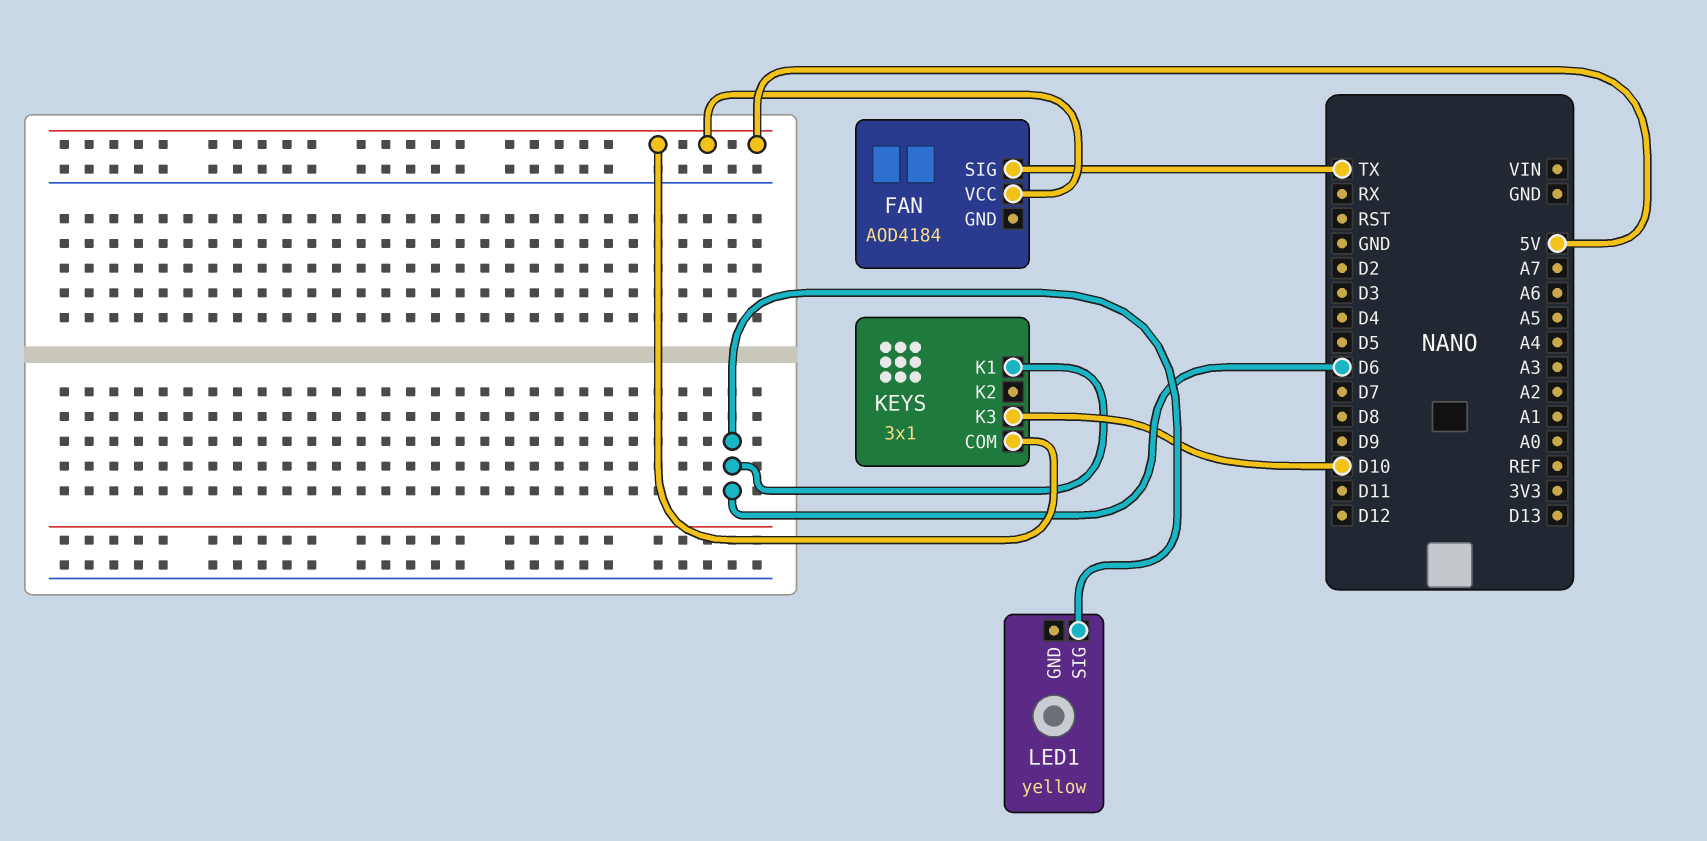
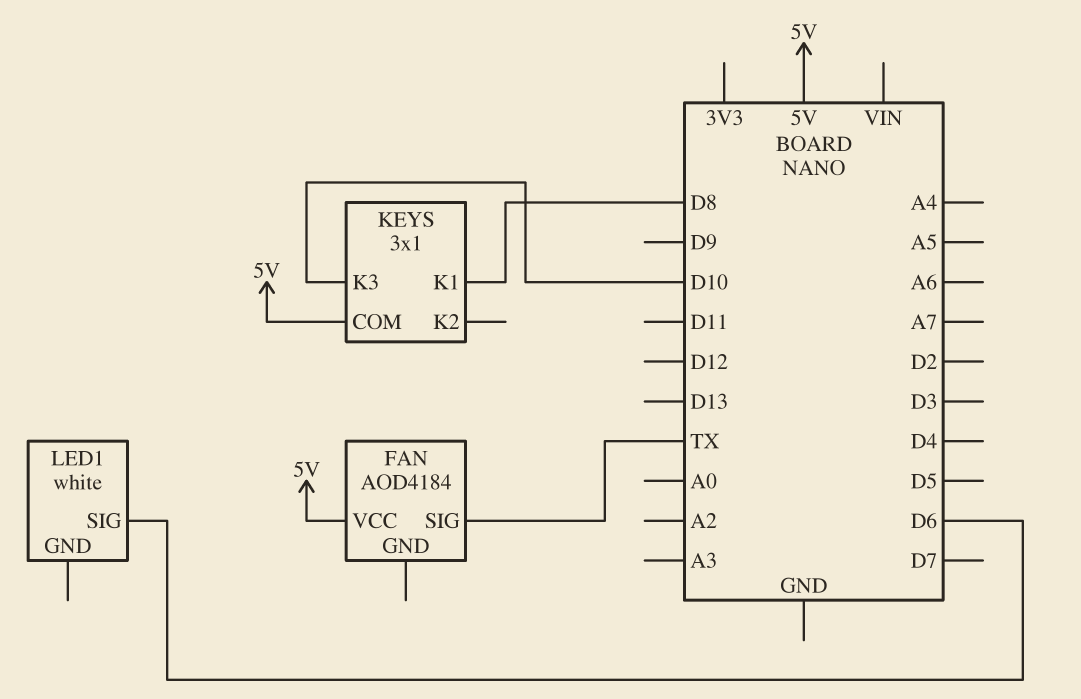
KEYS pin K1: D6 -> D8
LED1: yellow -> white

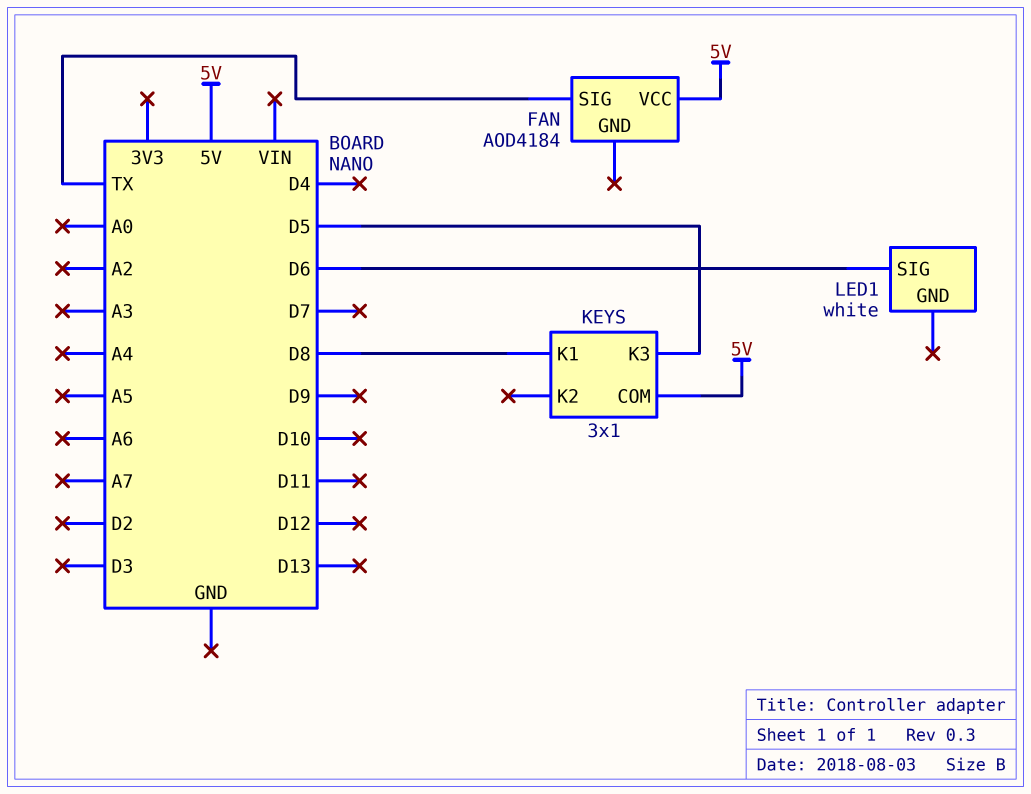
KEYS pin K3: D10 -> D5

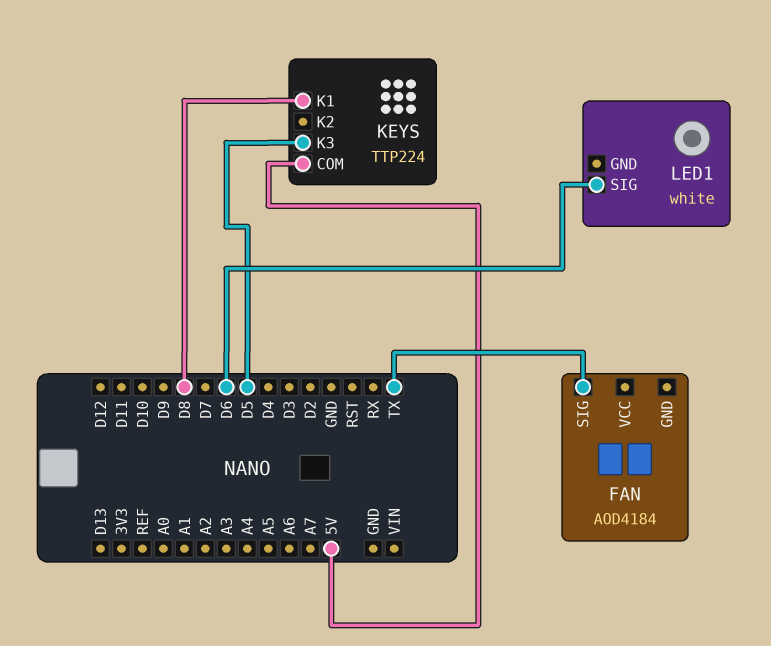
FAN pin VCC: 5V -> none
KEYS: 3x1 -> TTP224

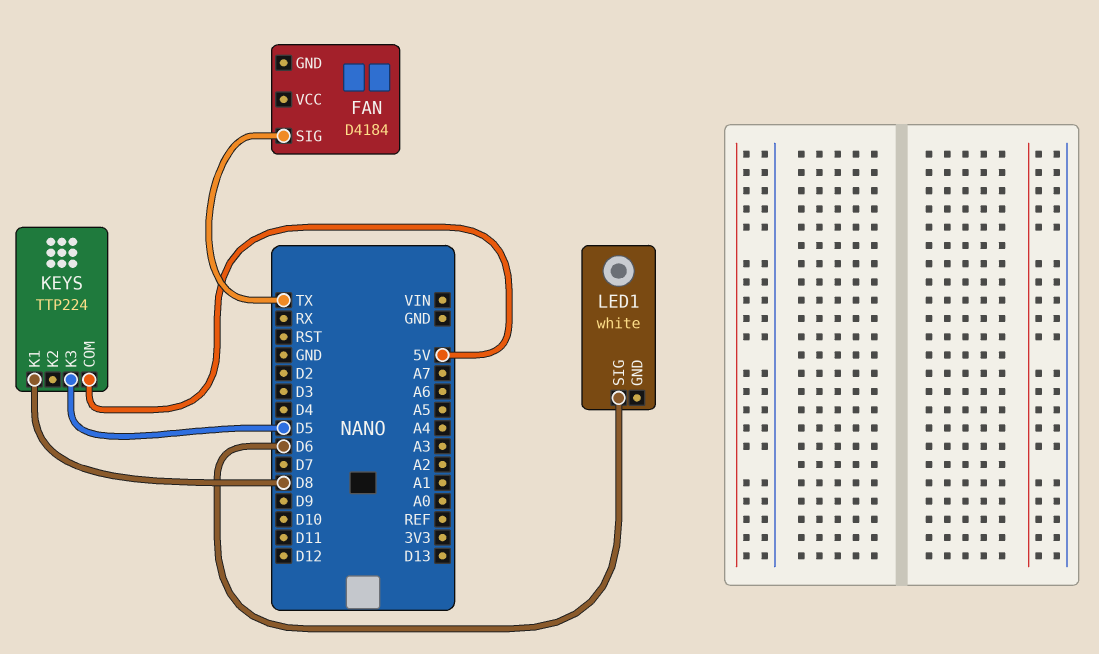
FAN: AOD4184 -> D4184

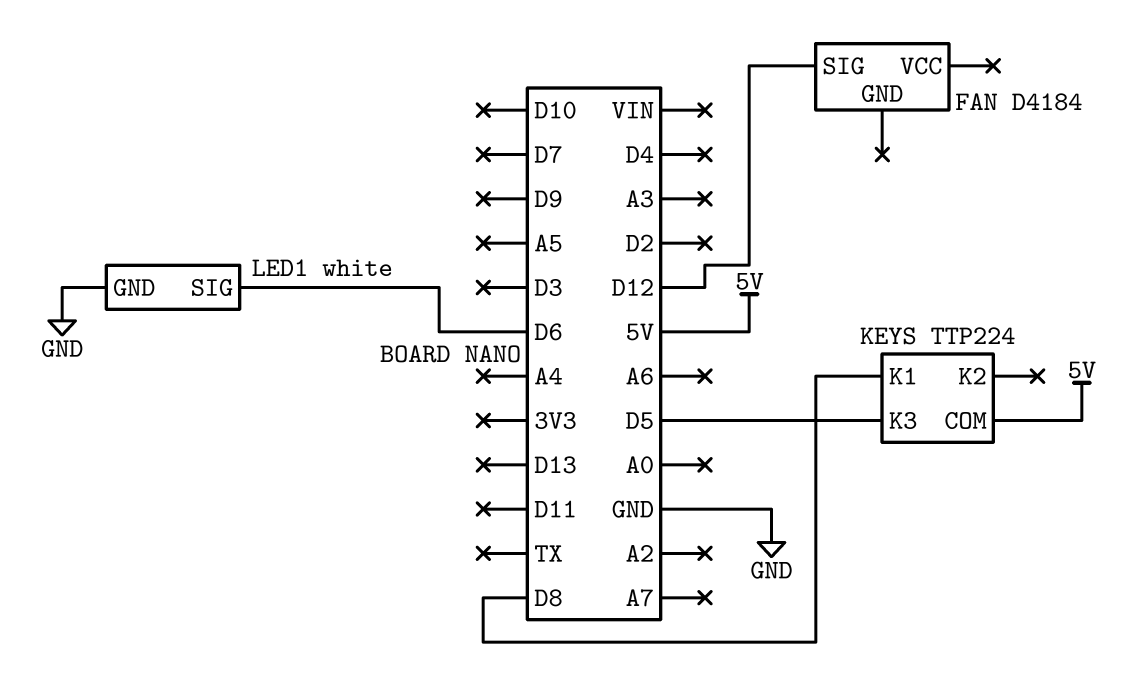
FAN pin SIG: TX -> D12
LED1 pin GND: none -> GND

